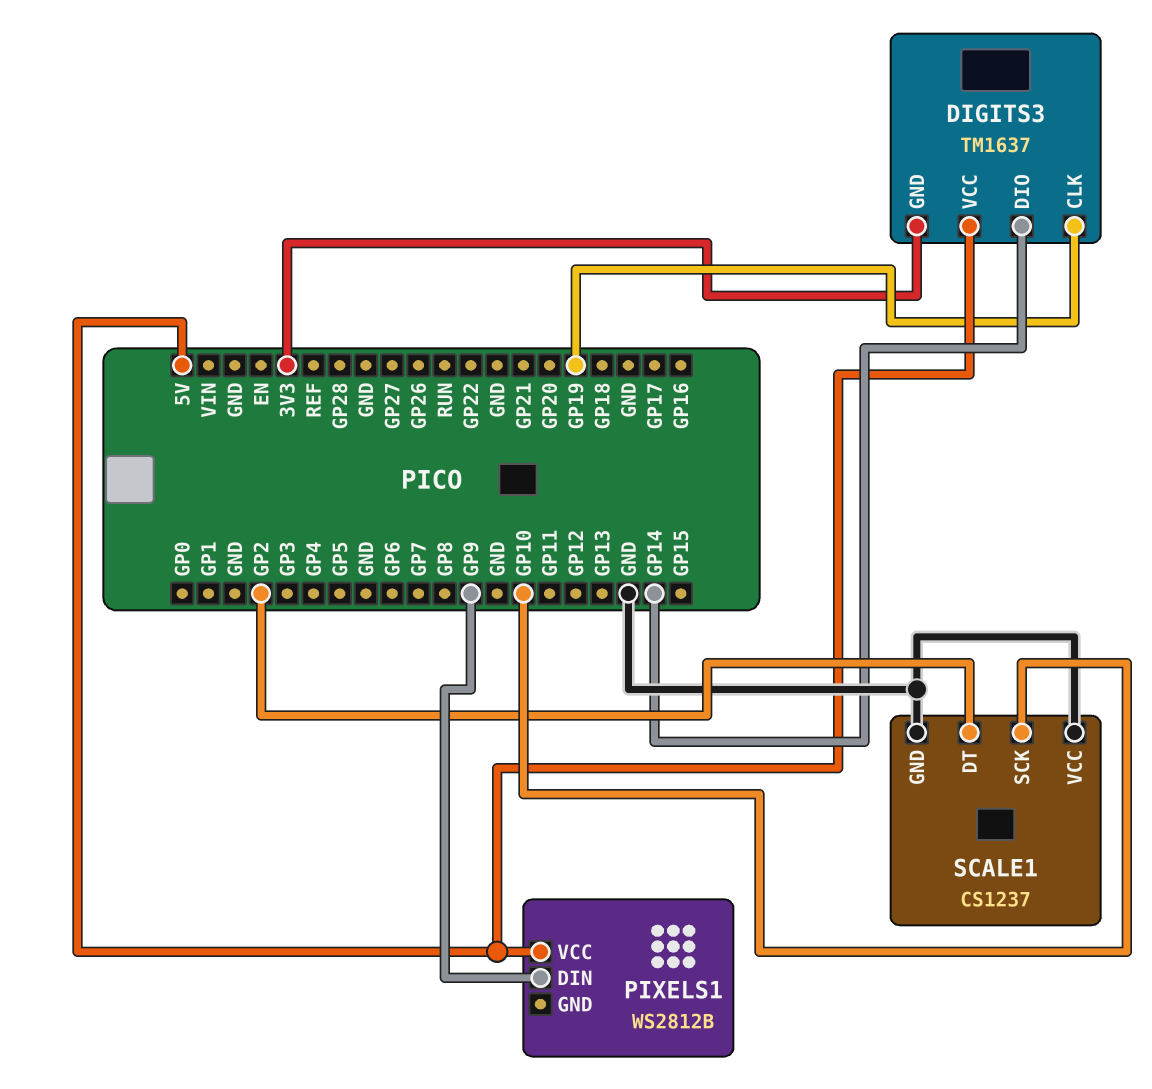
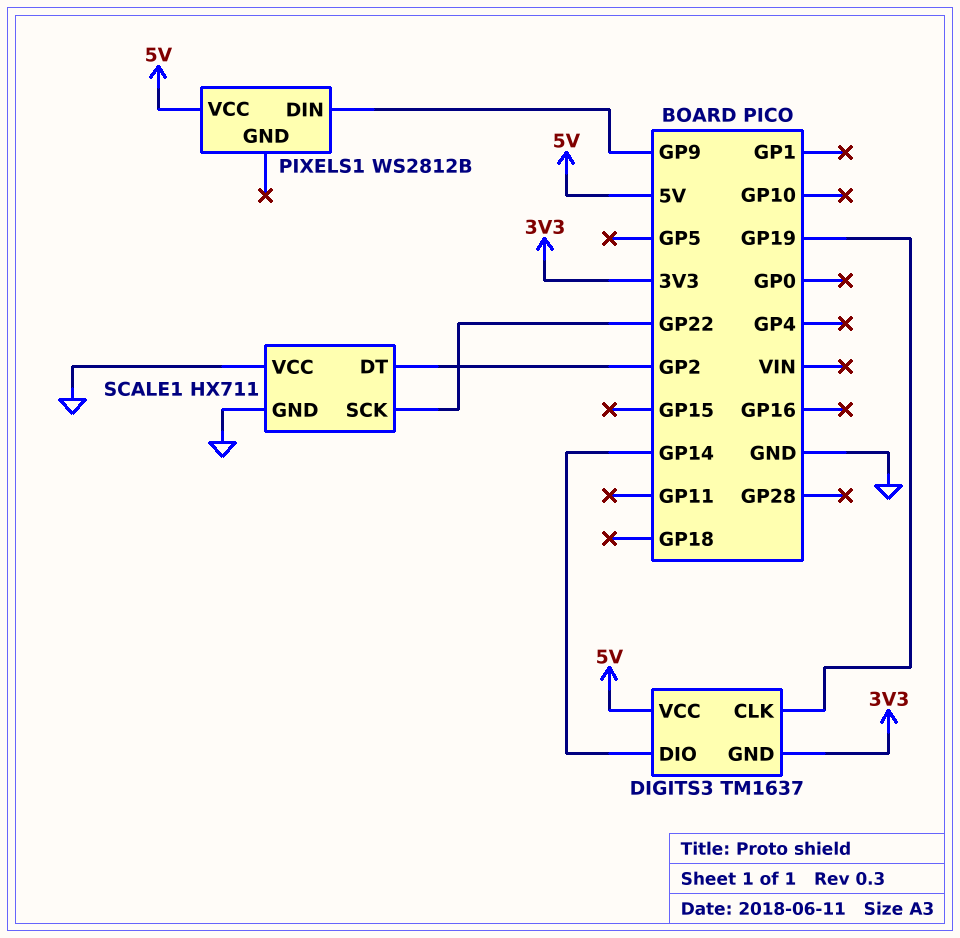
SCALE1: CS1237 -> HX711
SCALE1 pin SCK: GP10 -> GP22

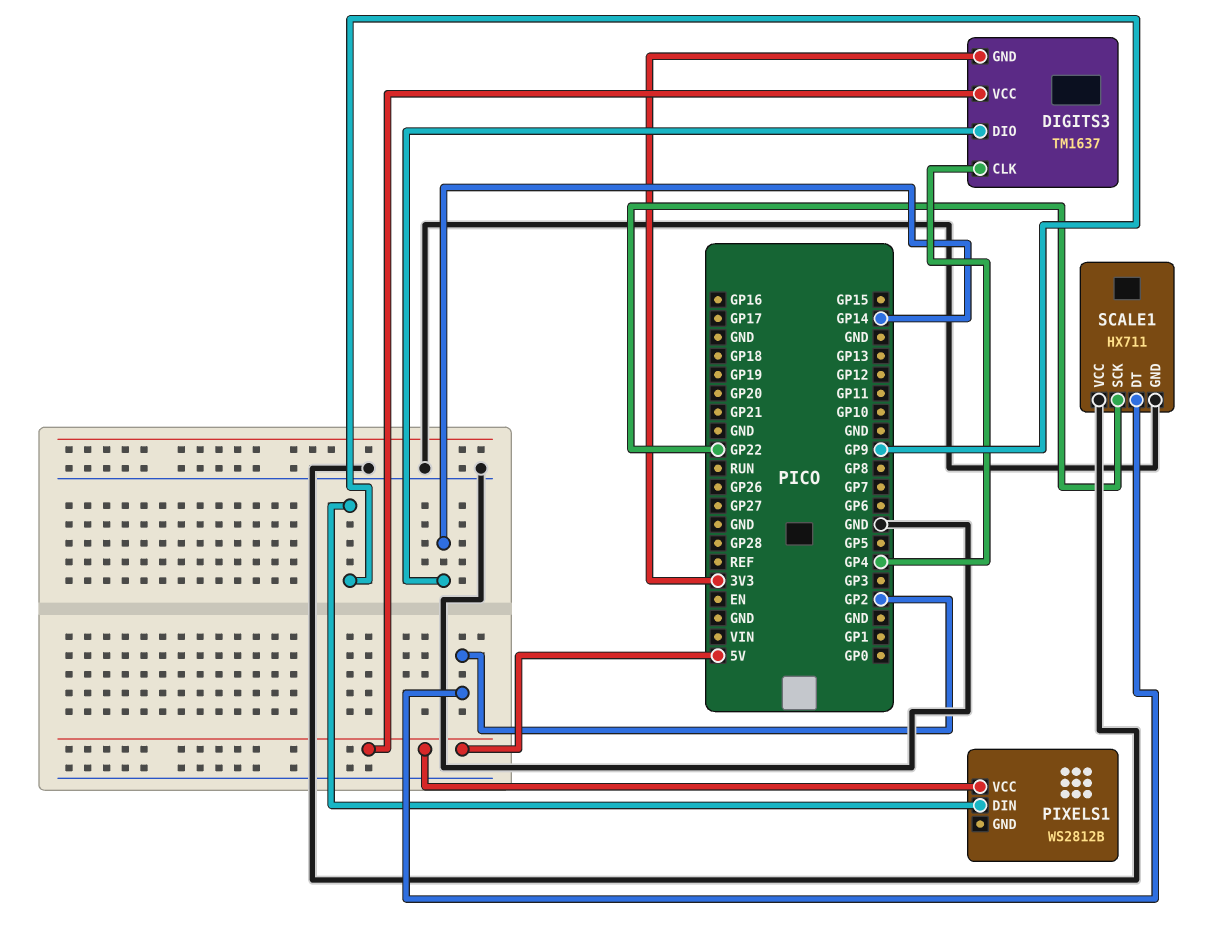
DIGITS3 pin CLK: GP19 -> GP4

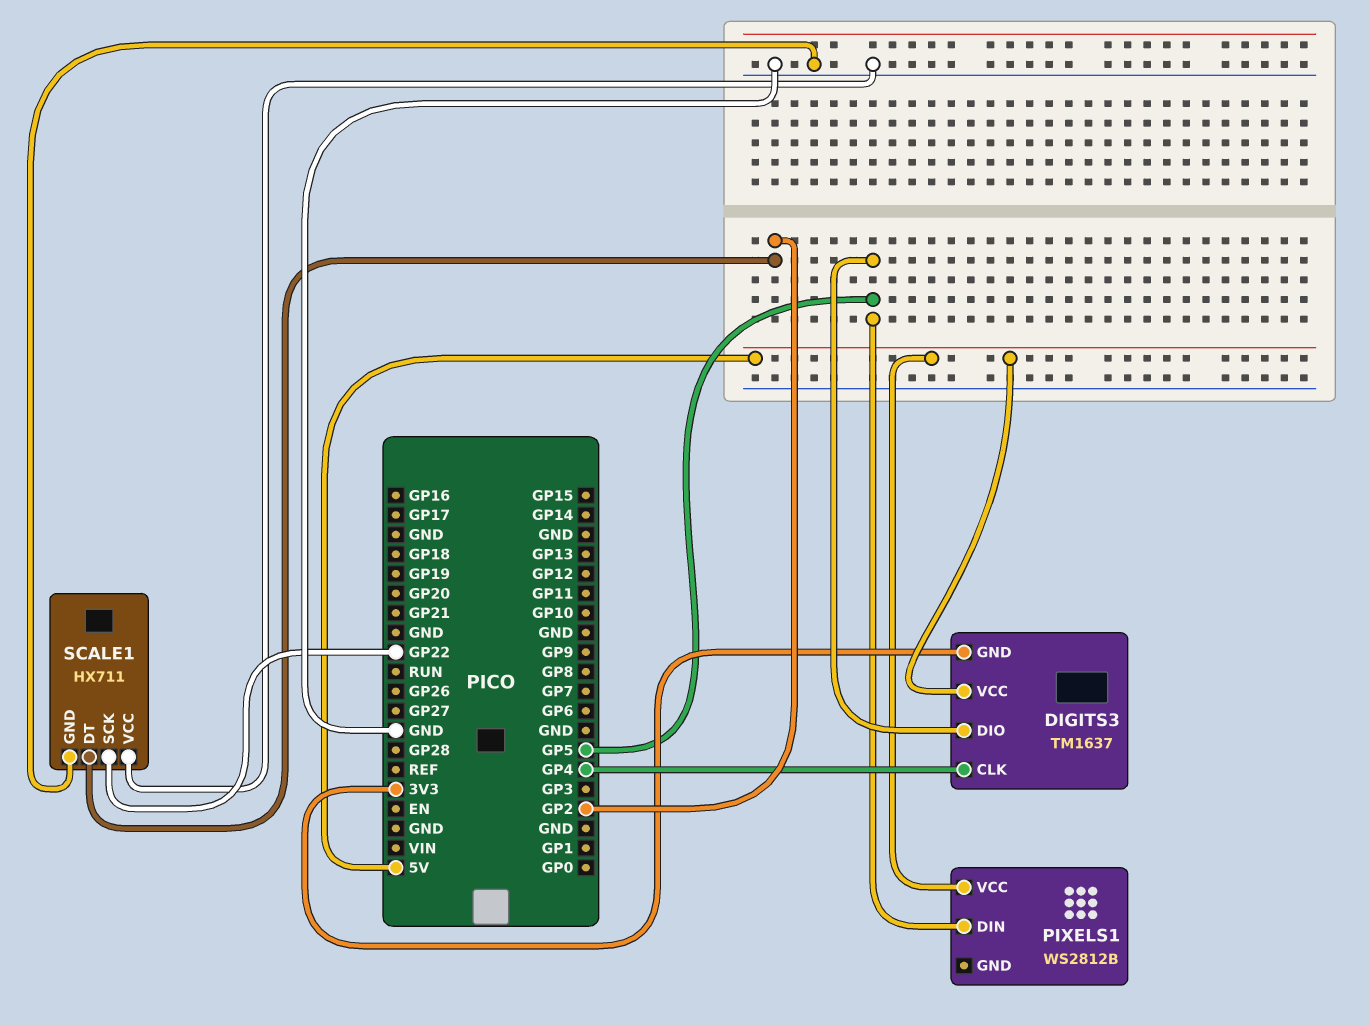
DIGITS3 pin DIO: GP14 -> GP5
PIXELS1 pin DIN: GP9 -> GP5

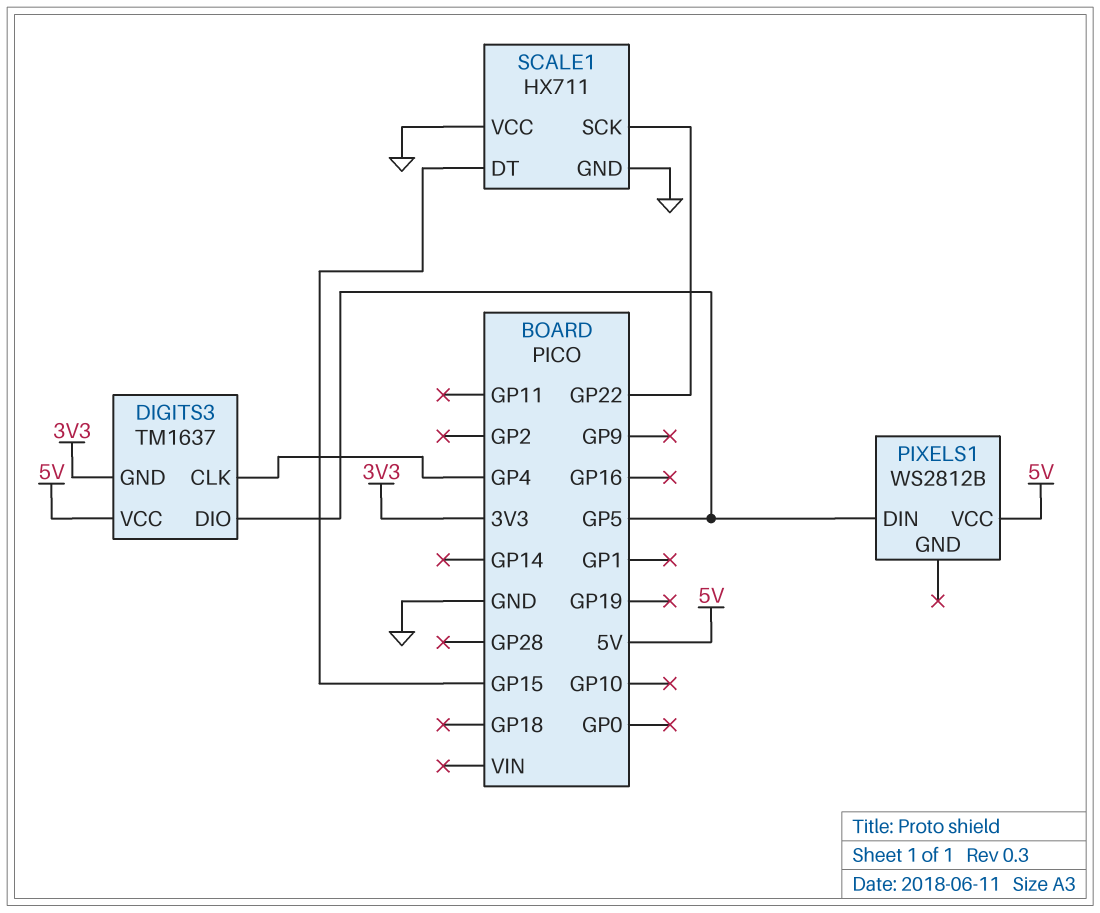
SCALE1 pin DT: GP2 -> GP15

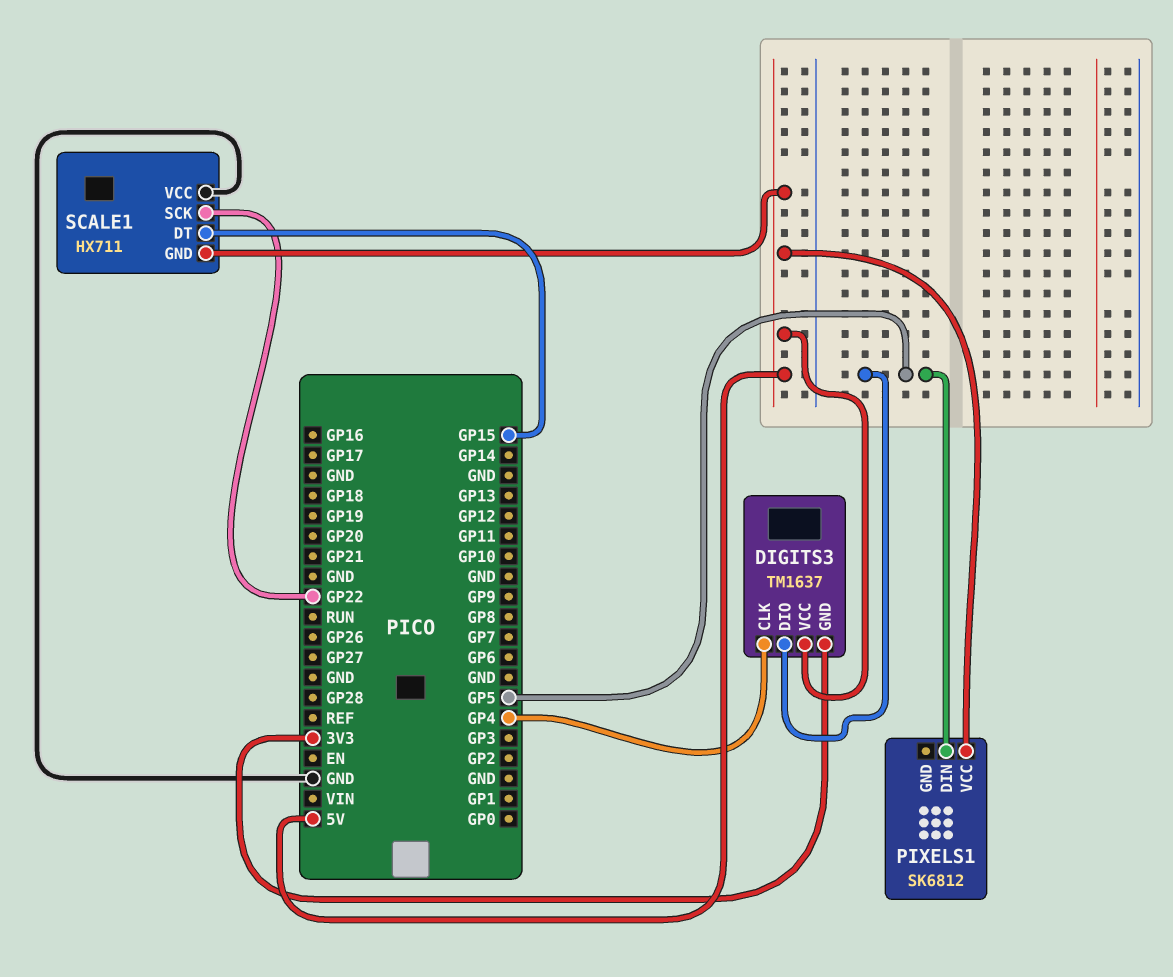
PIXELS1: WS2812B -> SK6812
SCALE1 pin GND: GND -> 5V

